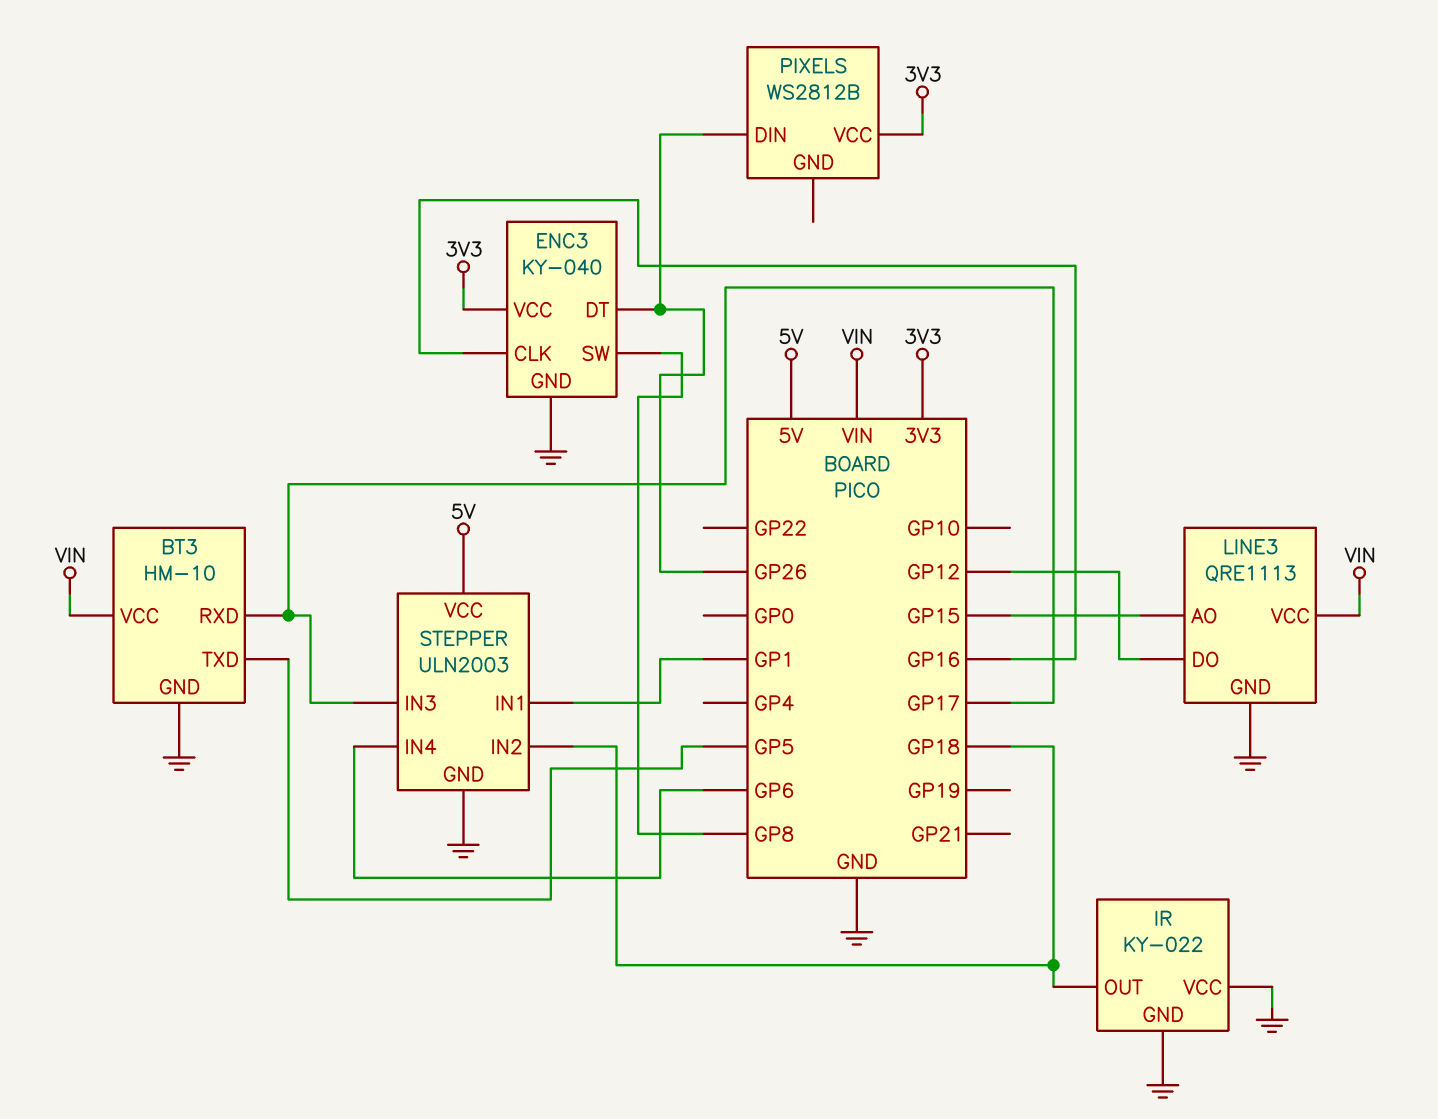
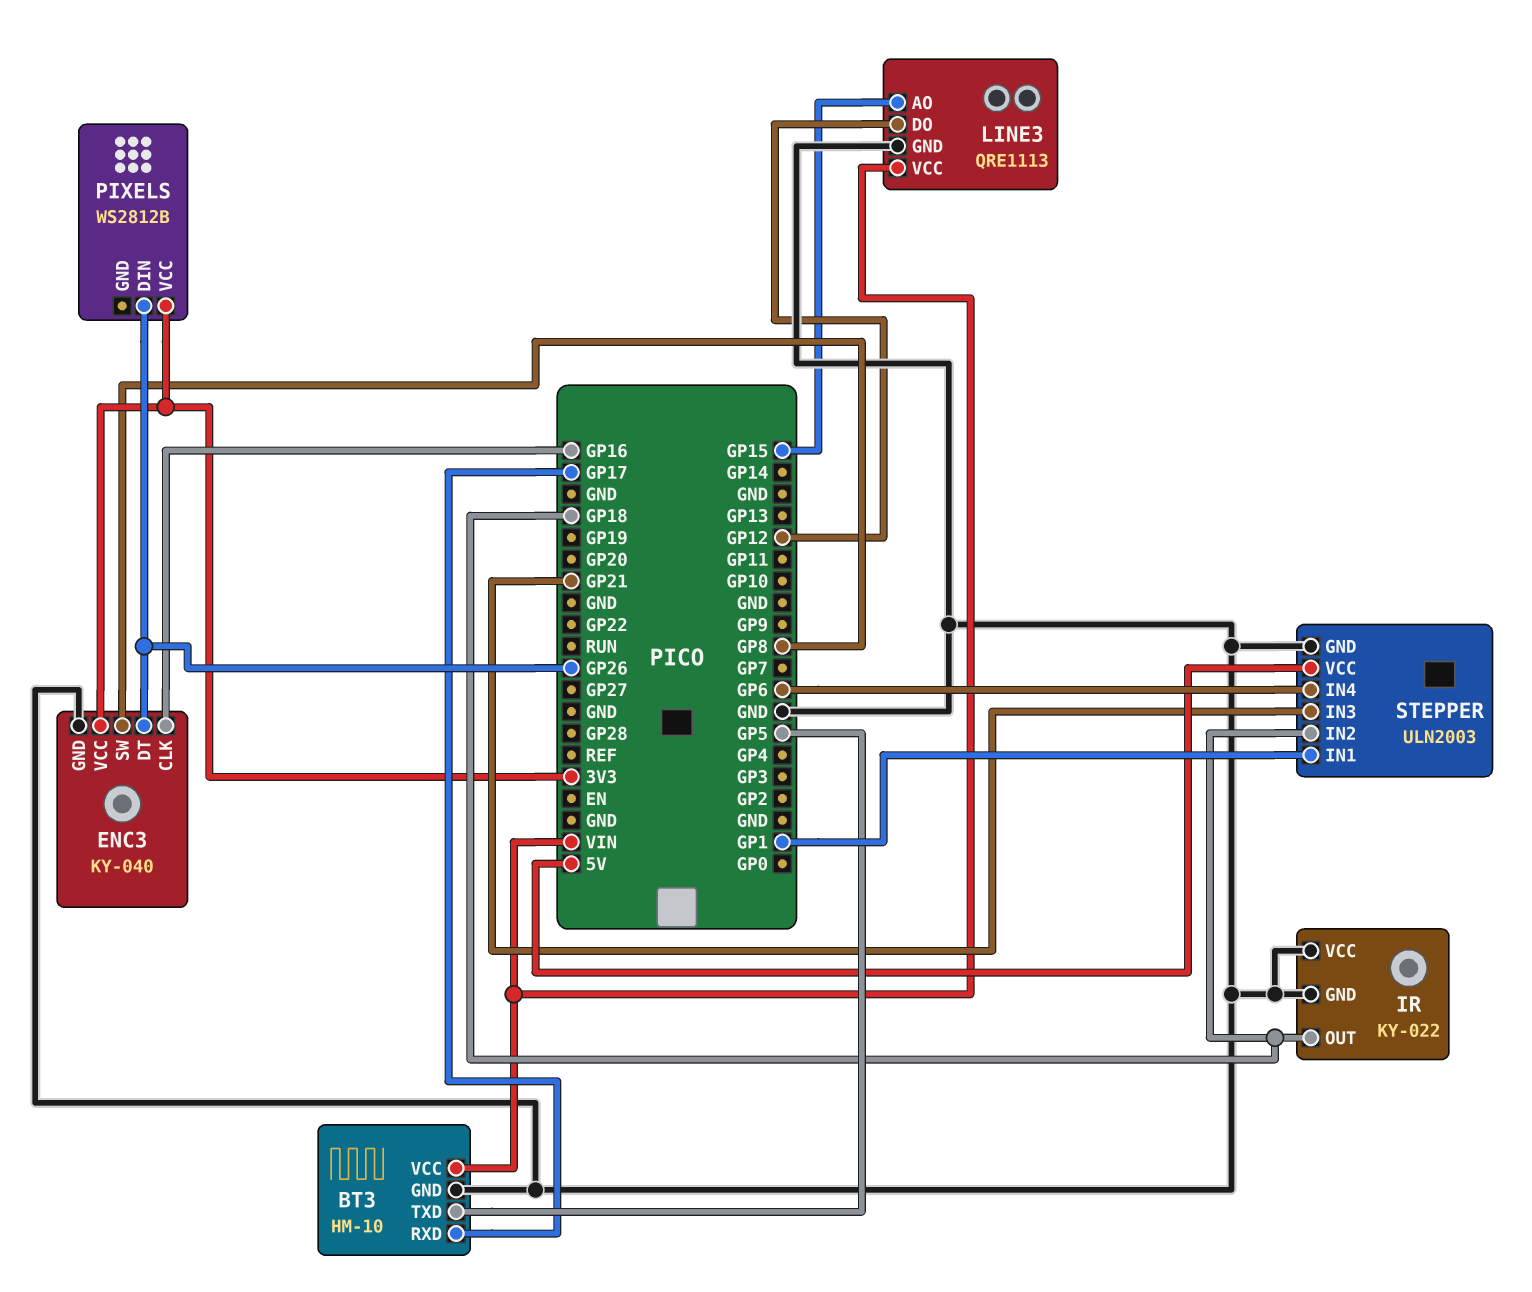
STEPPER pin IN3: GP17 -> GP21

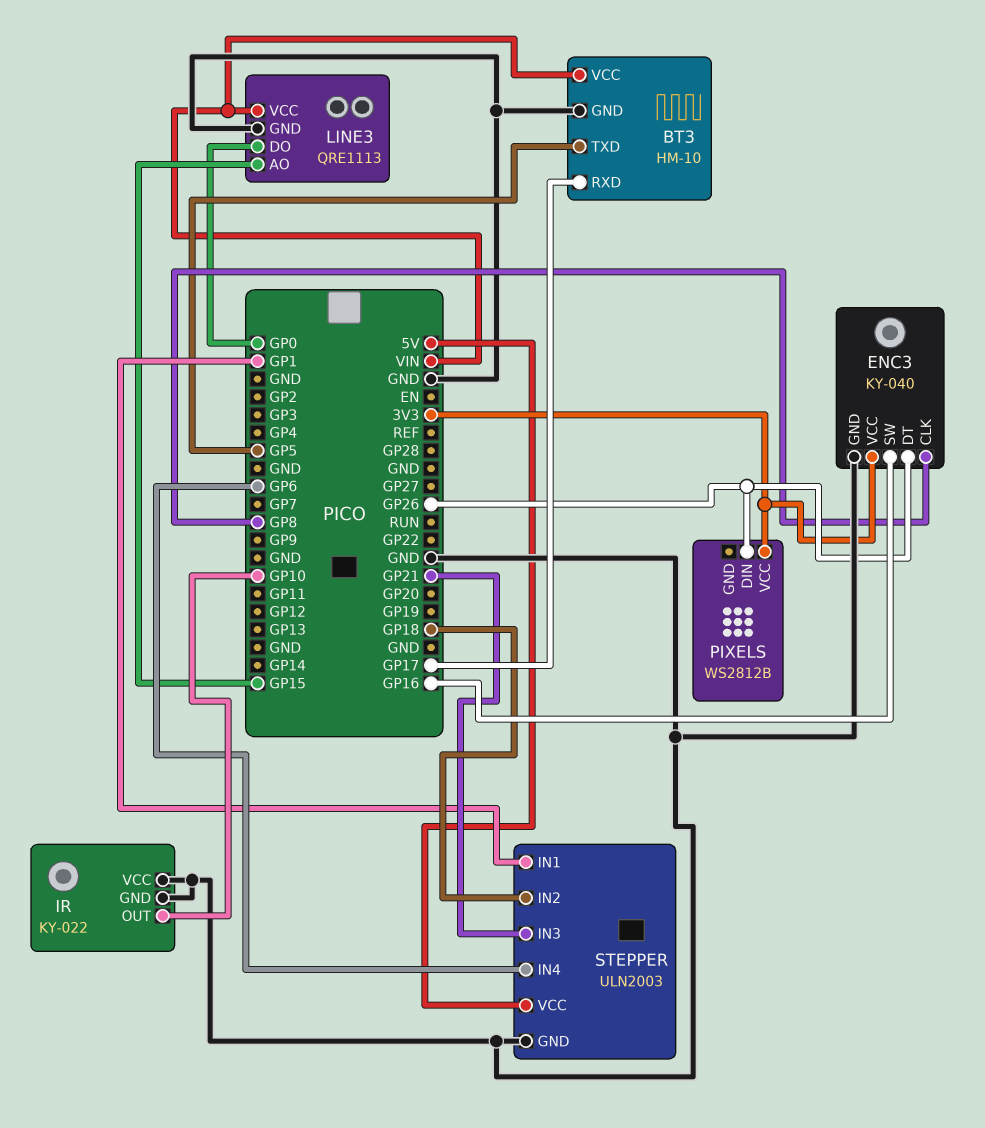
ENC3 pin CLK: GP16 -> GP8
ENC3 pin SW: GP8 -> GP16
IR pin OUT: GP18 -> GP10
LINE3 pin DO: GP12 -> GP0

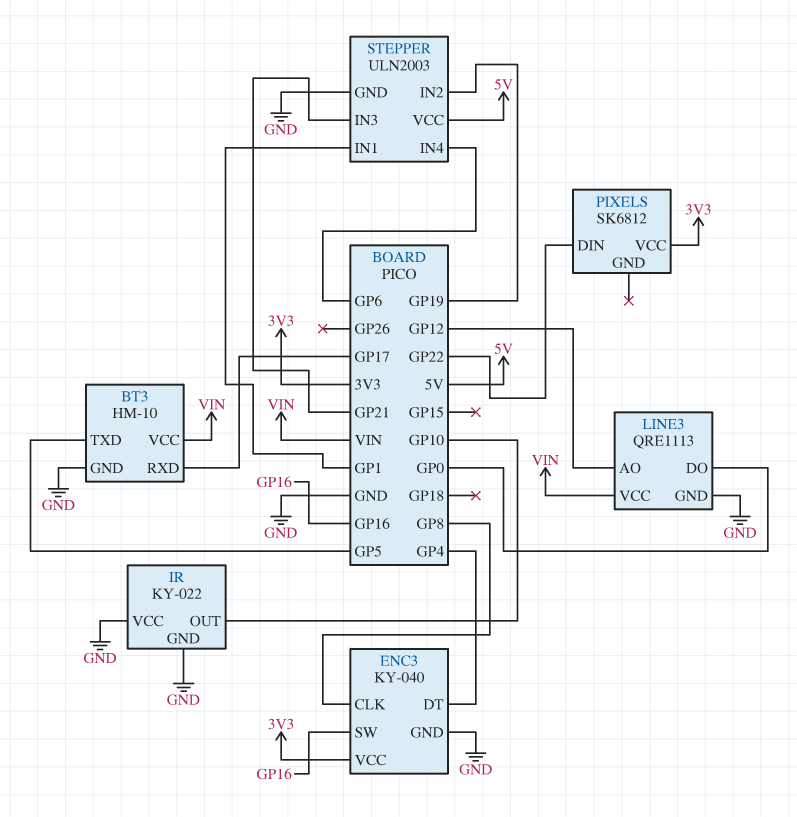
ENC3 pin DT: GP26 -> GP4
LINE3 pin AO: GP15 -> GP12
PIXELS: WS2812B -> SK6812
PIXELS pin DIN: GP26 -> GP22
STEPPER pin IN2: GP18 -> GP19

